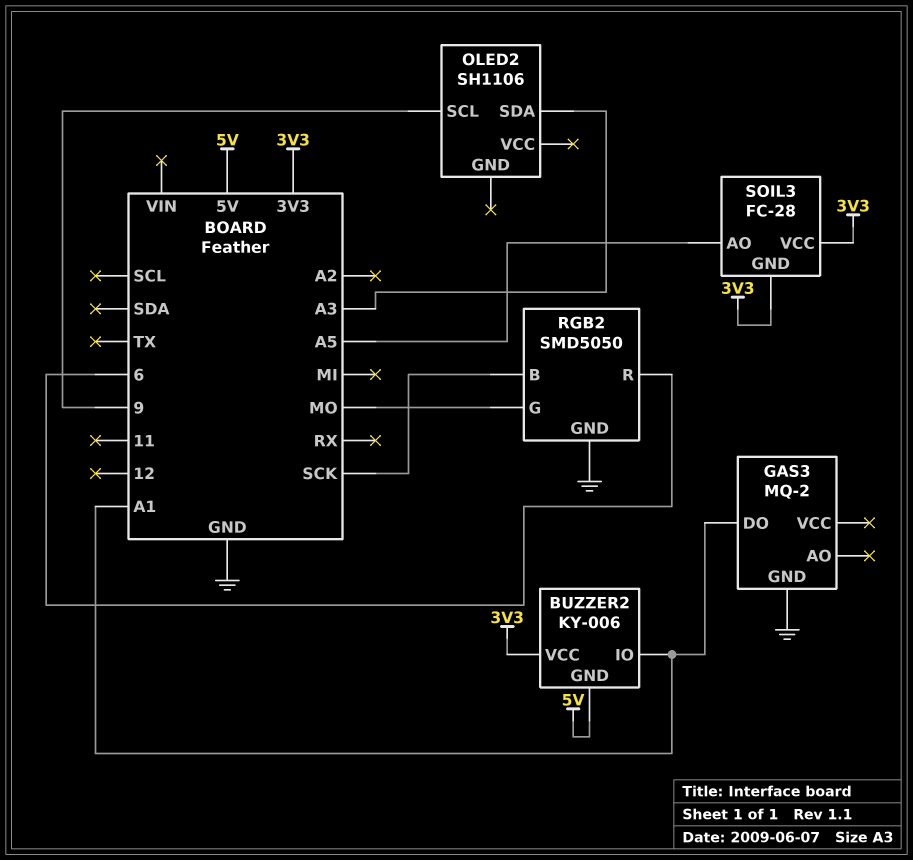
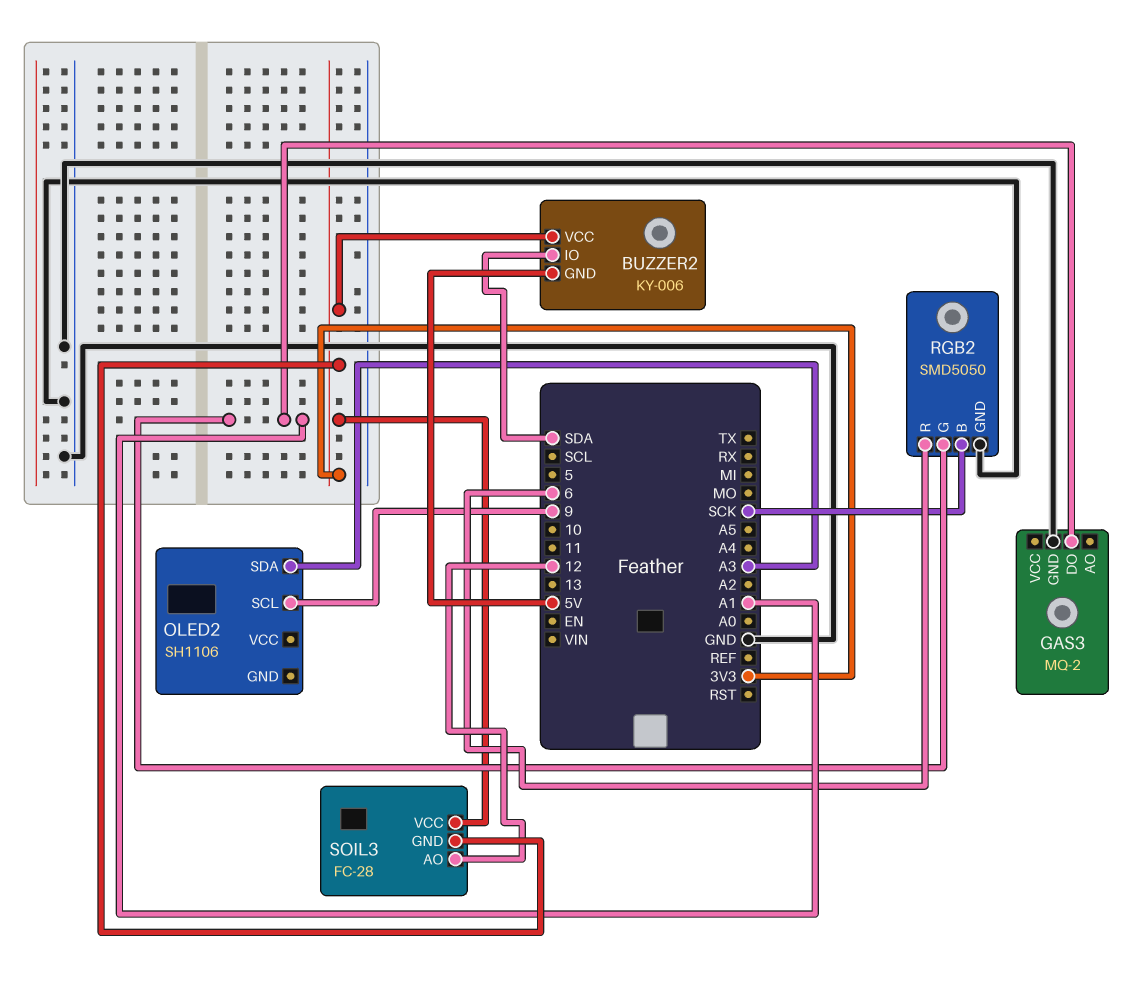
BUZZER2 pin IO: A1 -> SDA
RGB2 pin G: MO -> A1
SOIL3 pin AO: A5 -> 12

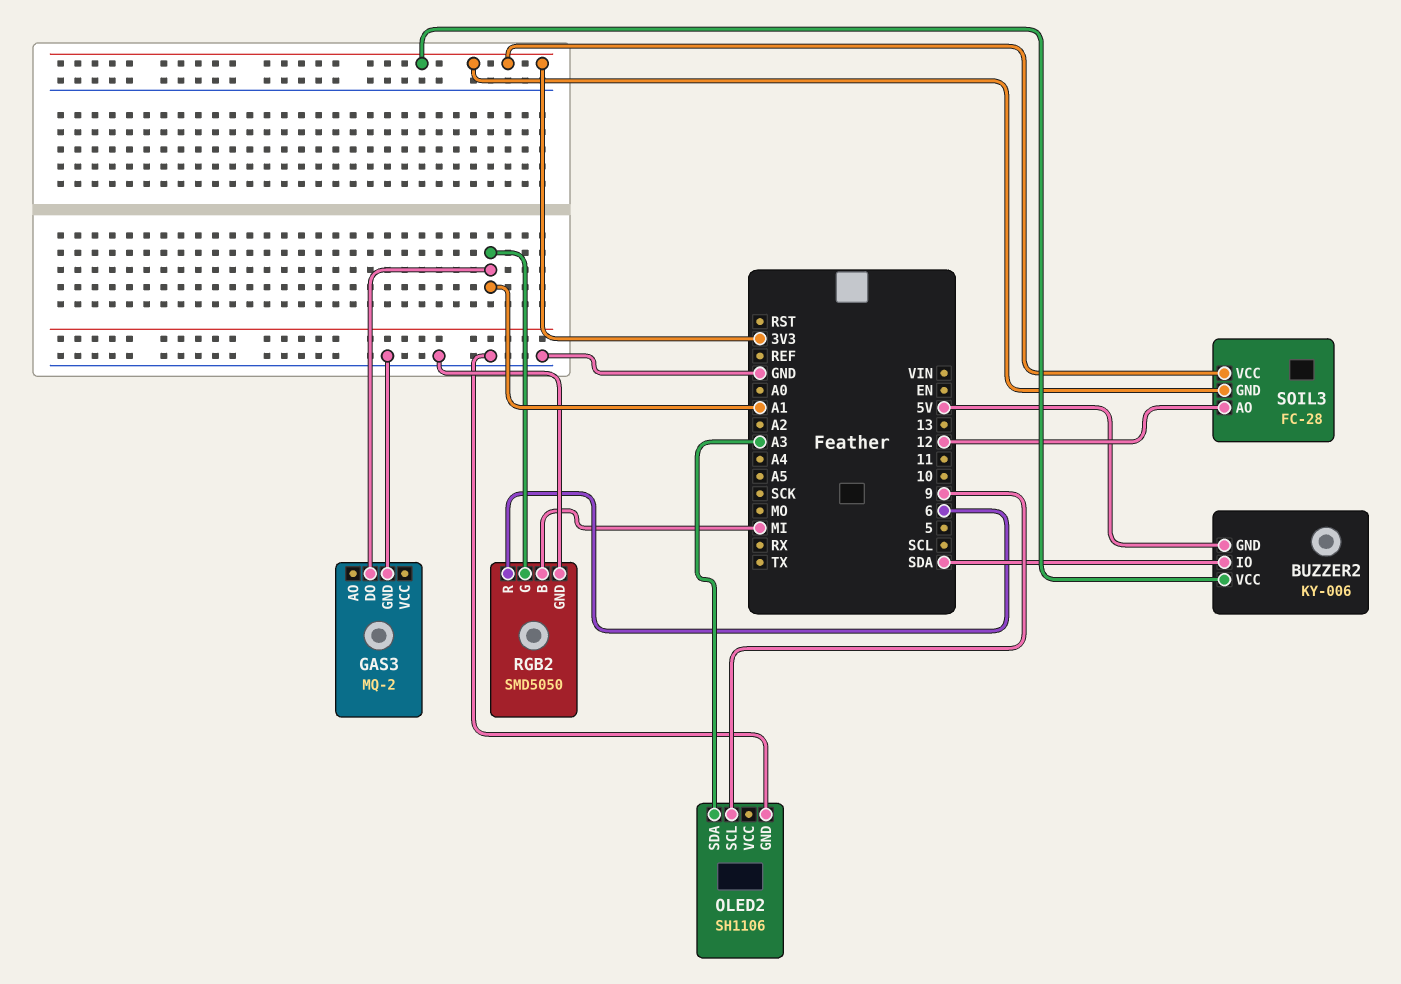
OLED2 pin GND: none -> GND
RGB2 pin B: SCK -> MI

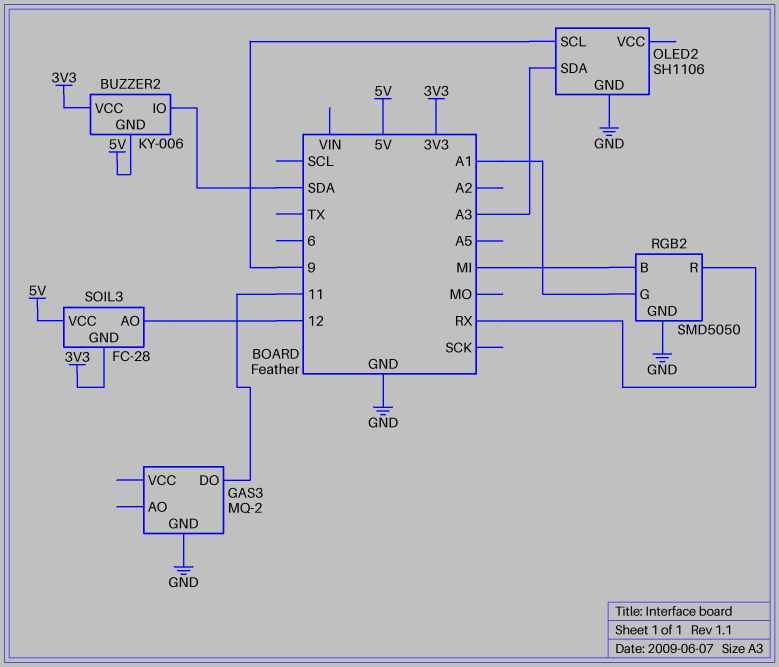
GAS3 pin DO: A1 -> 11
RGB2 pin R: 6 -> RX
SOIL3 pin VCC: 3V3 -> 5V

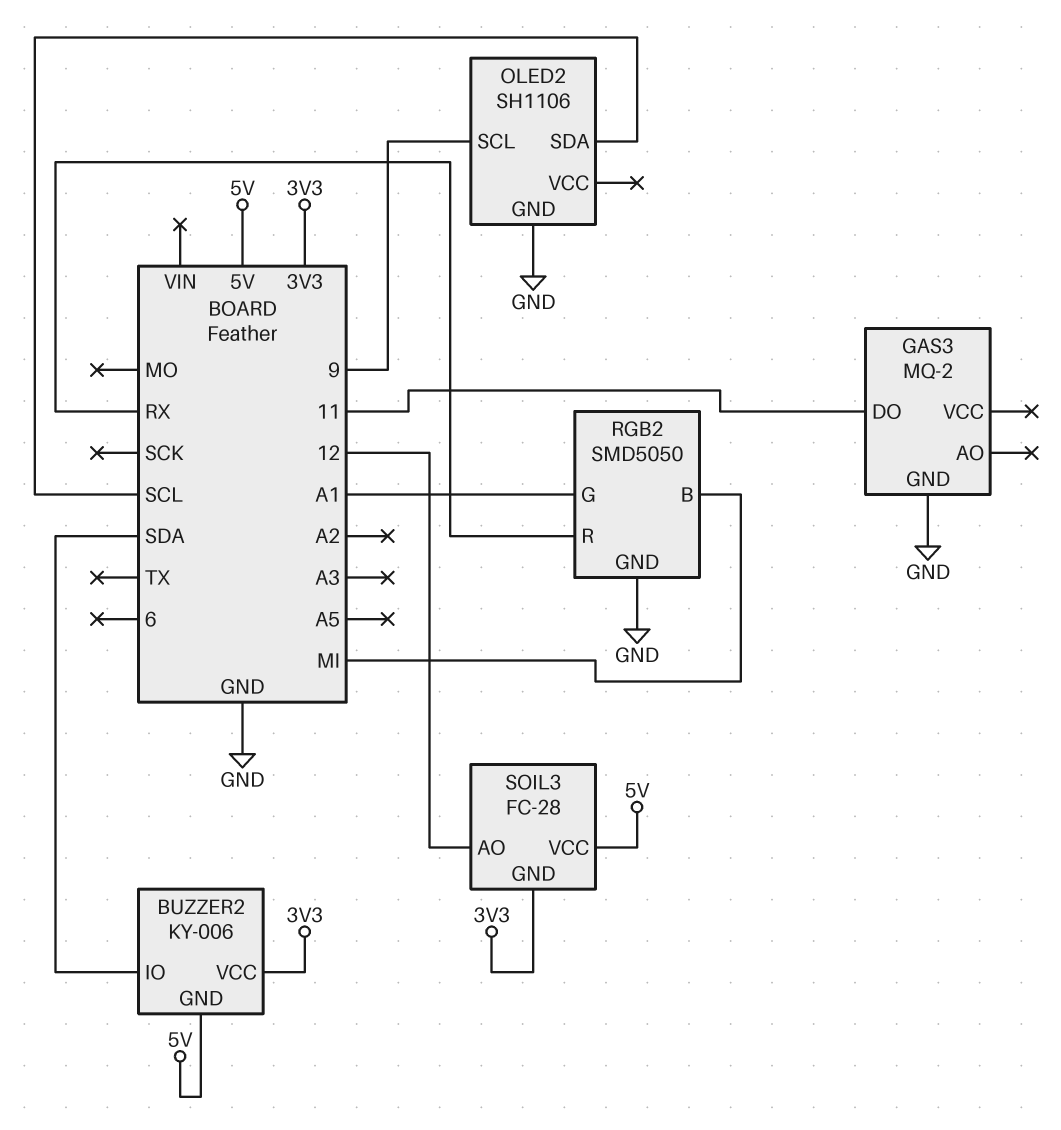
OLED2 pin SDA: A3 -> SCL

